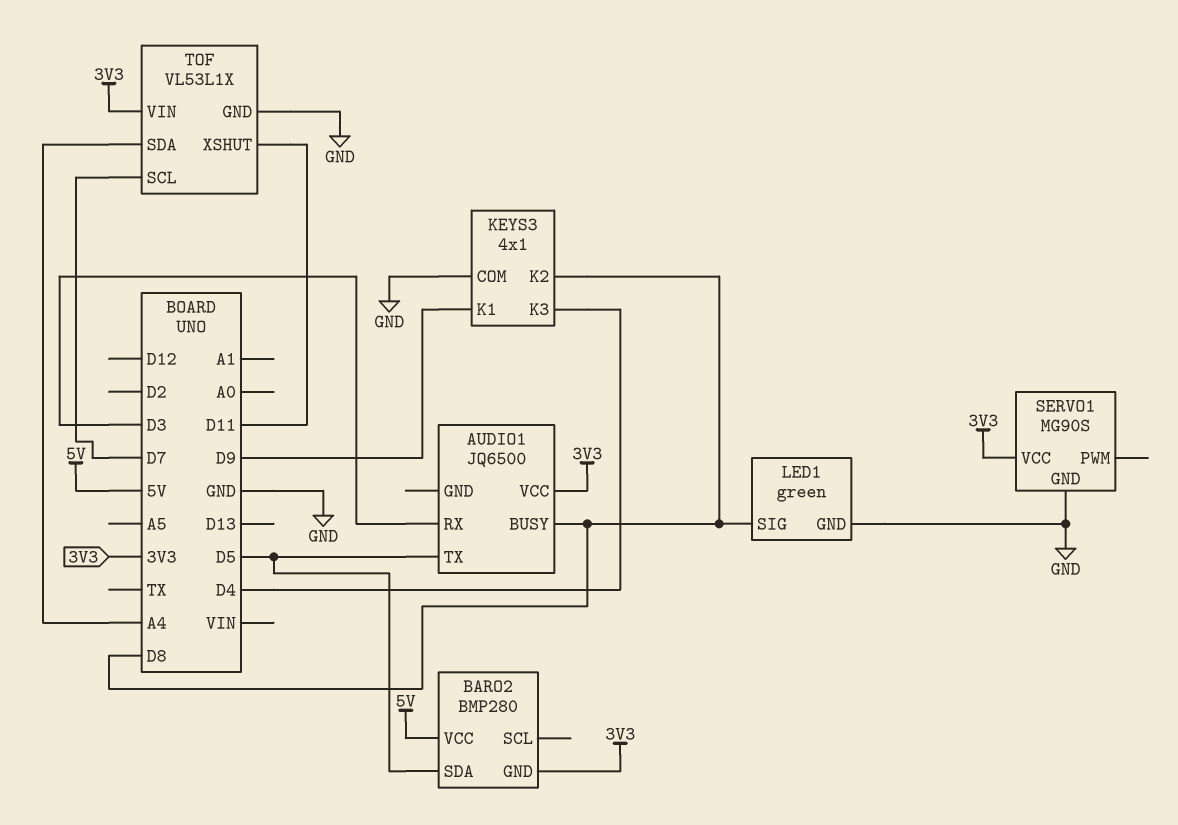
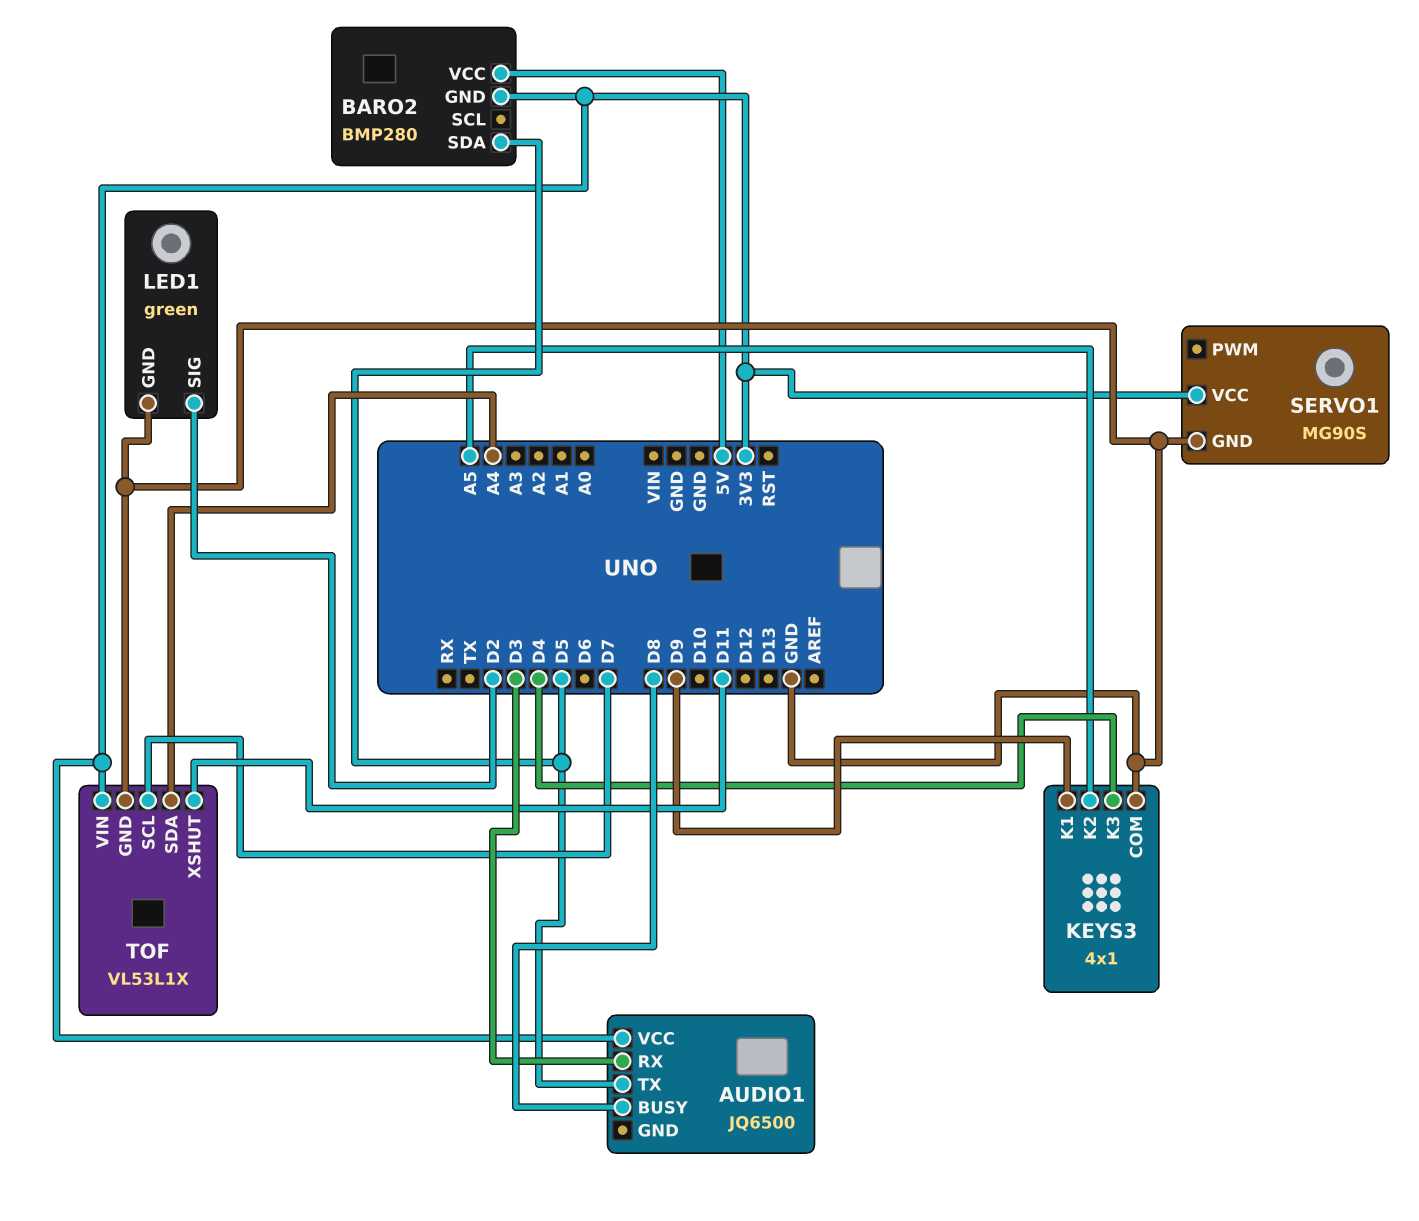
KEYS3 pin K2: D8 -> A5
LED1 pin SIG: D8 -> D2

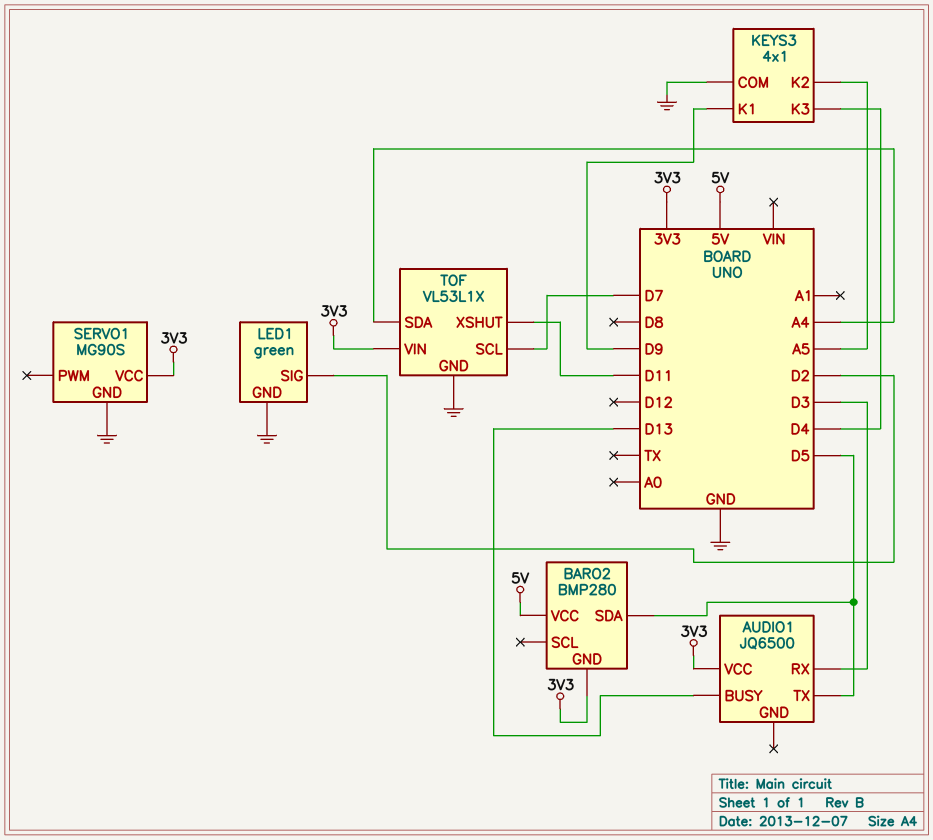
AUDIO1 pin BUSY: D8 -> D13

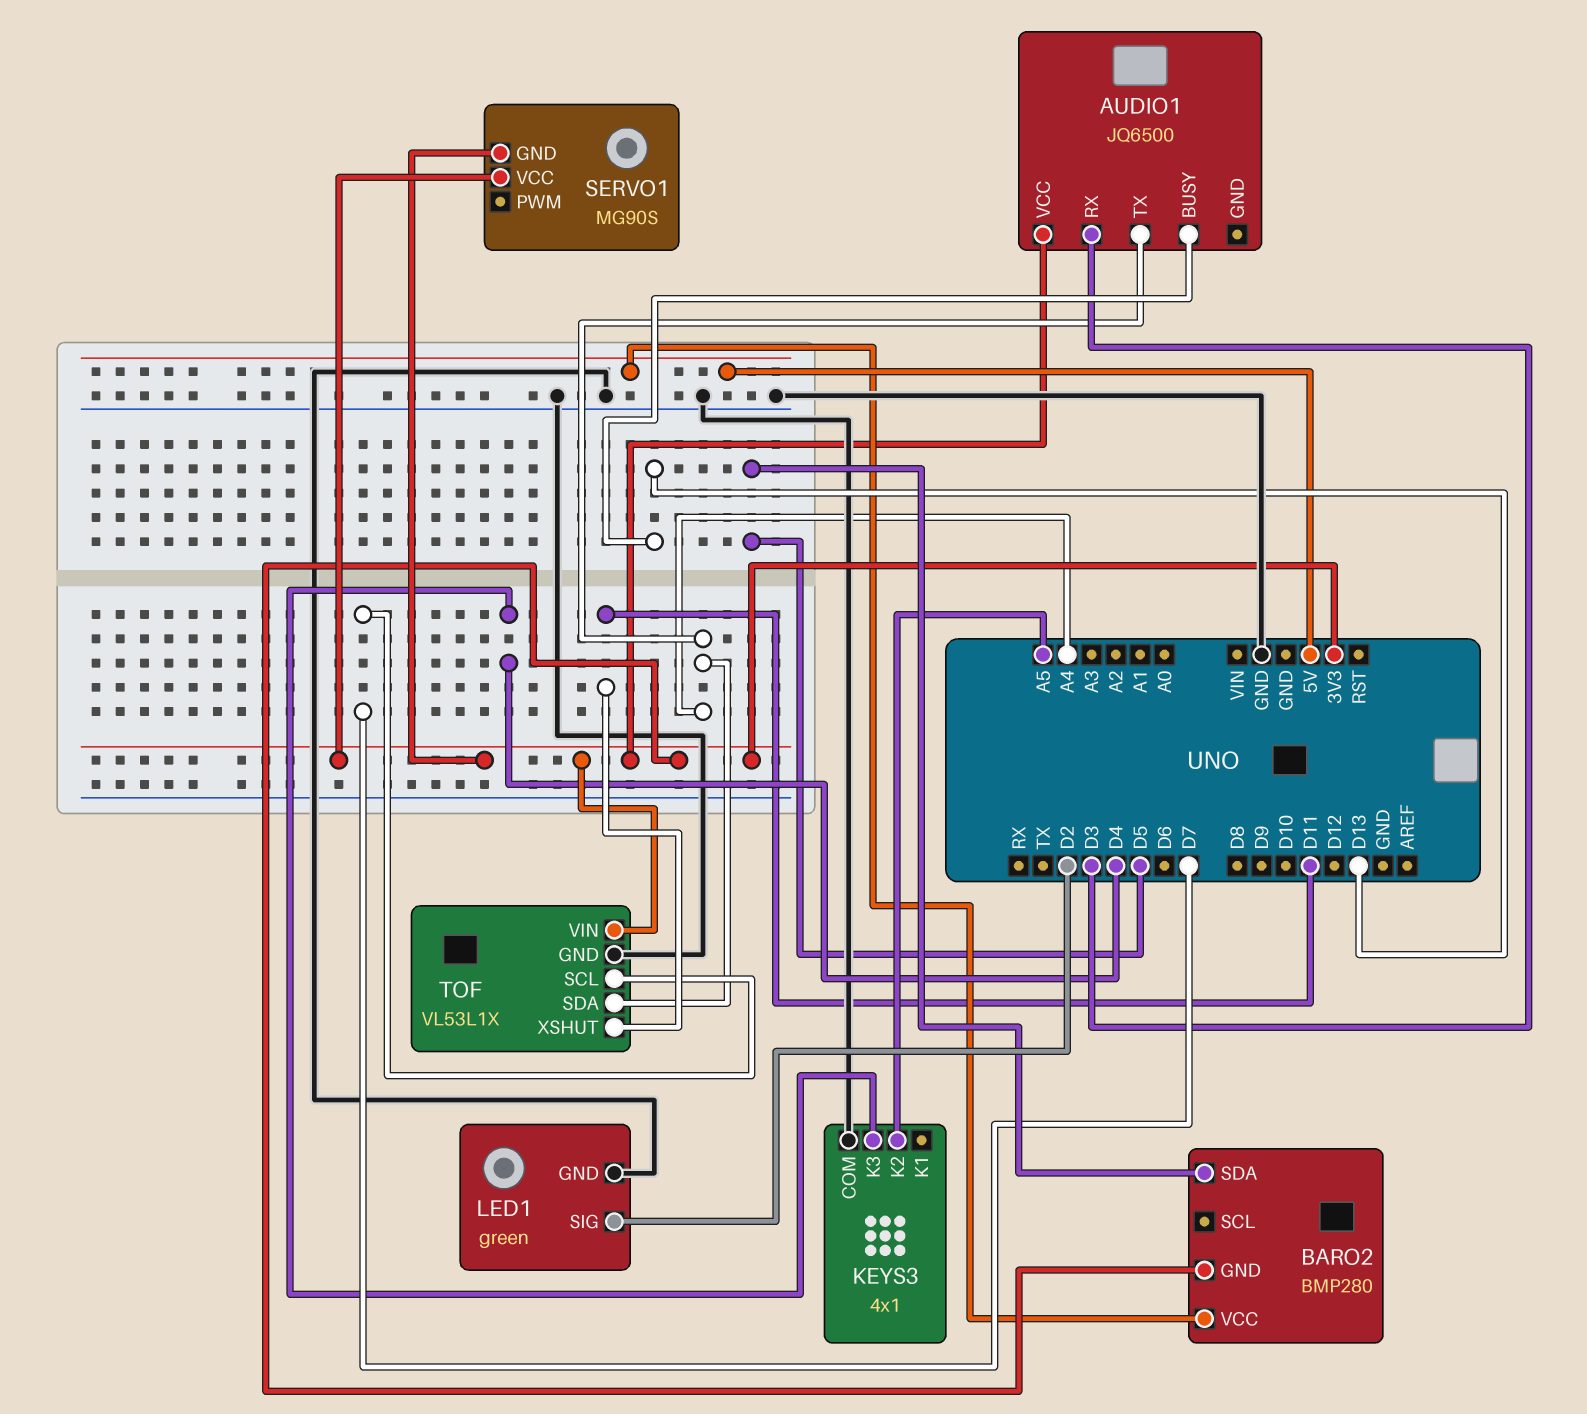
AUDIO1 pin TX: D5 -> A4
KEYS3 pin K1: D9 -> none
SERVO1 pin GND: GND -> 3V3

